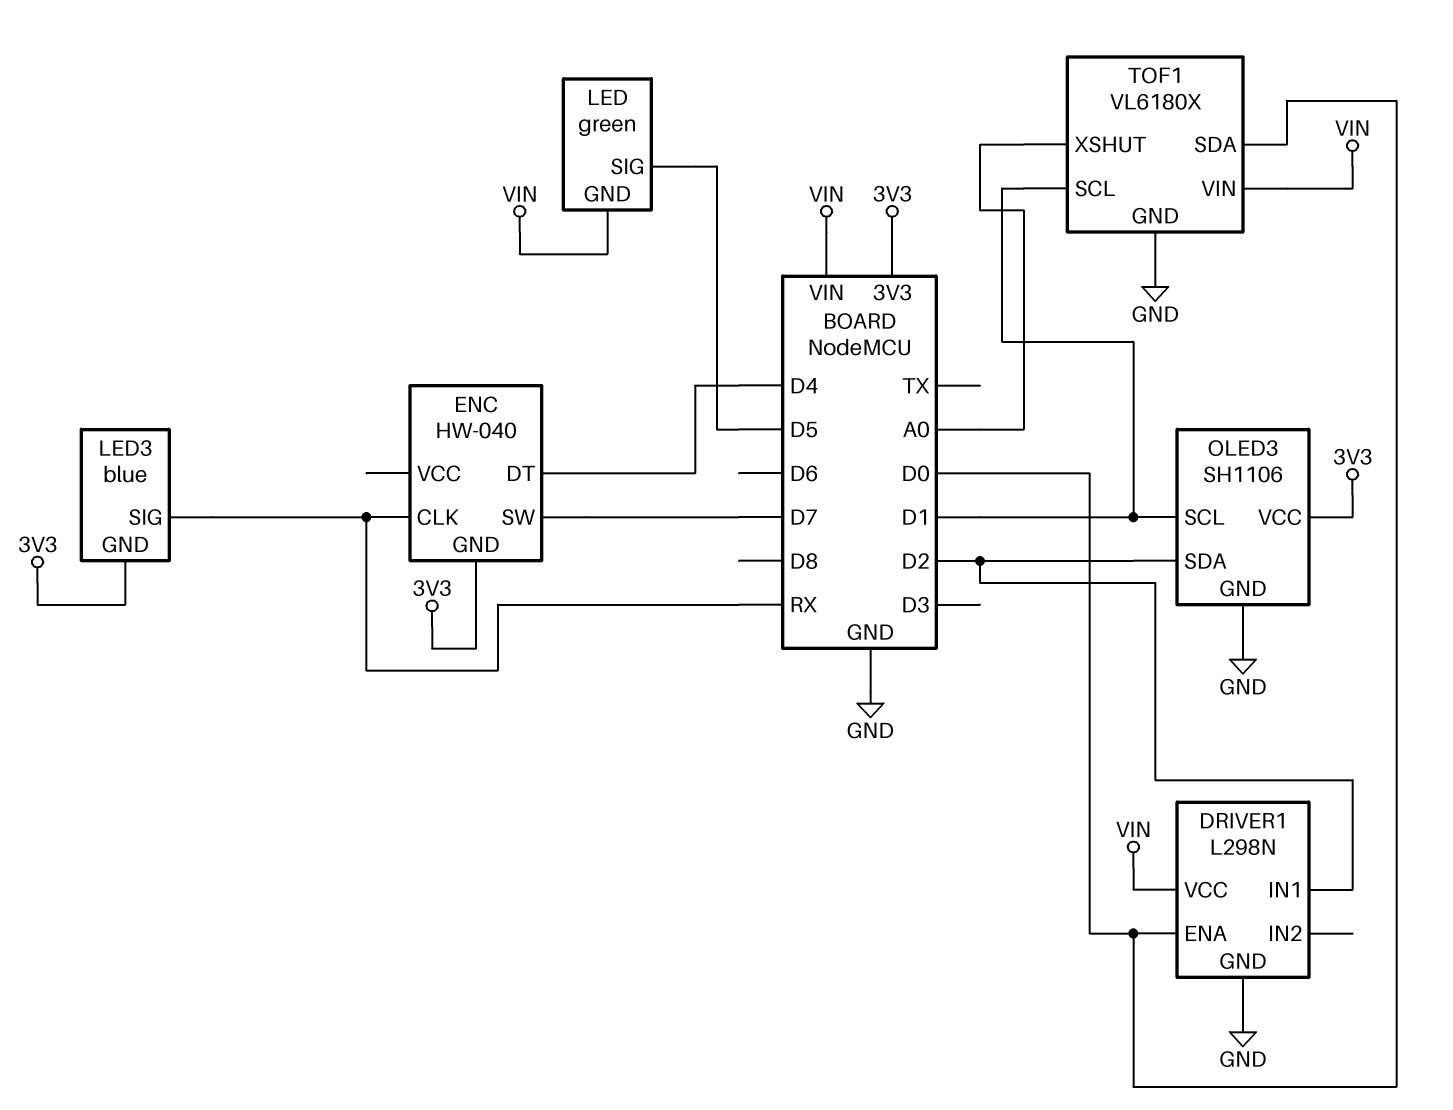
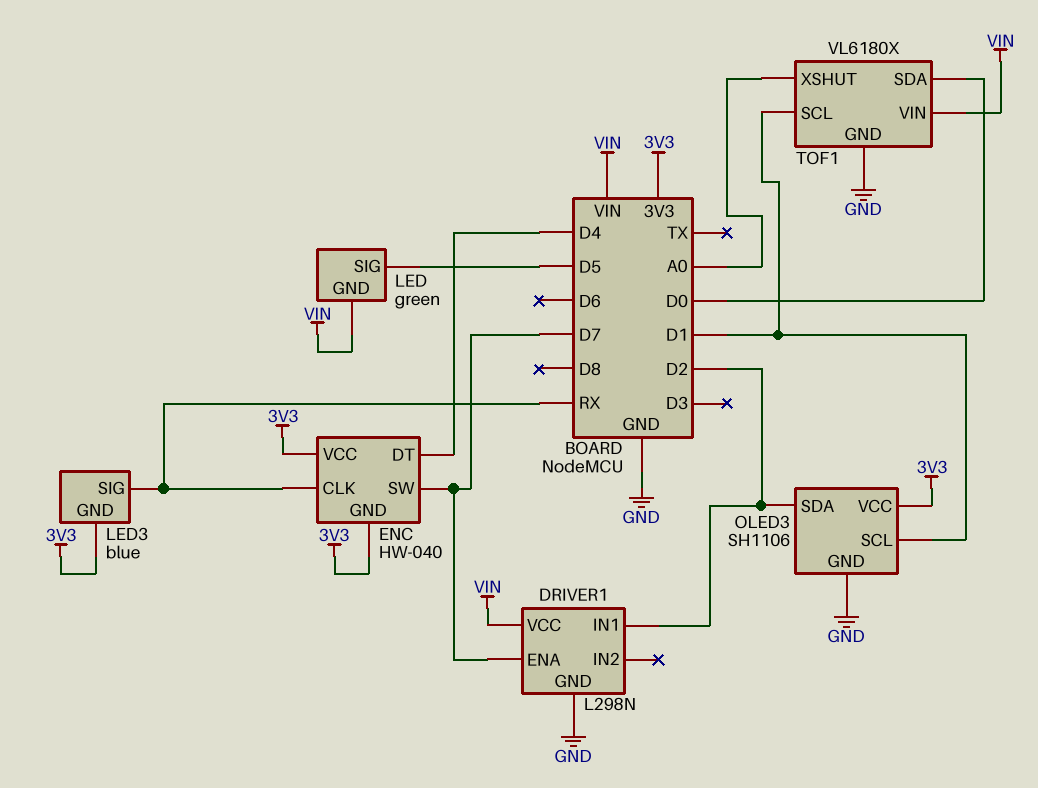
DRIVER1 pin ENA: D0 -> D7
ENC pin VCC: none -> 3V3

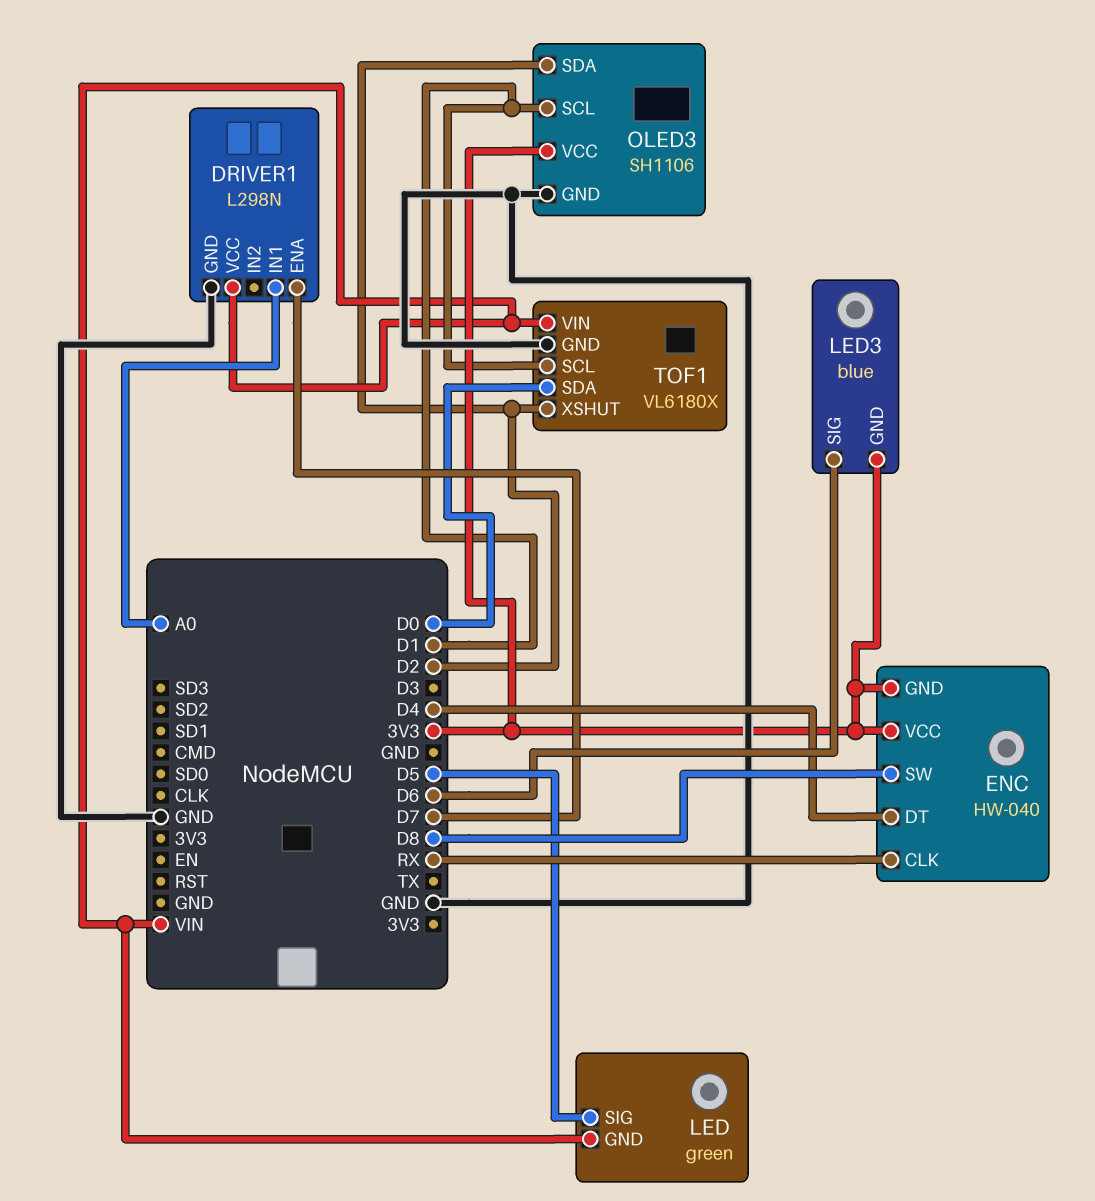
DRIVER1 pin IN1: D2 -> A0
ENC pin SW: D7 -> D8
LED3 pin SIG: RX -> D6
TOF1 pin XSHUT: A0 -> D2

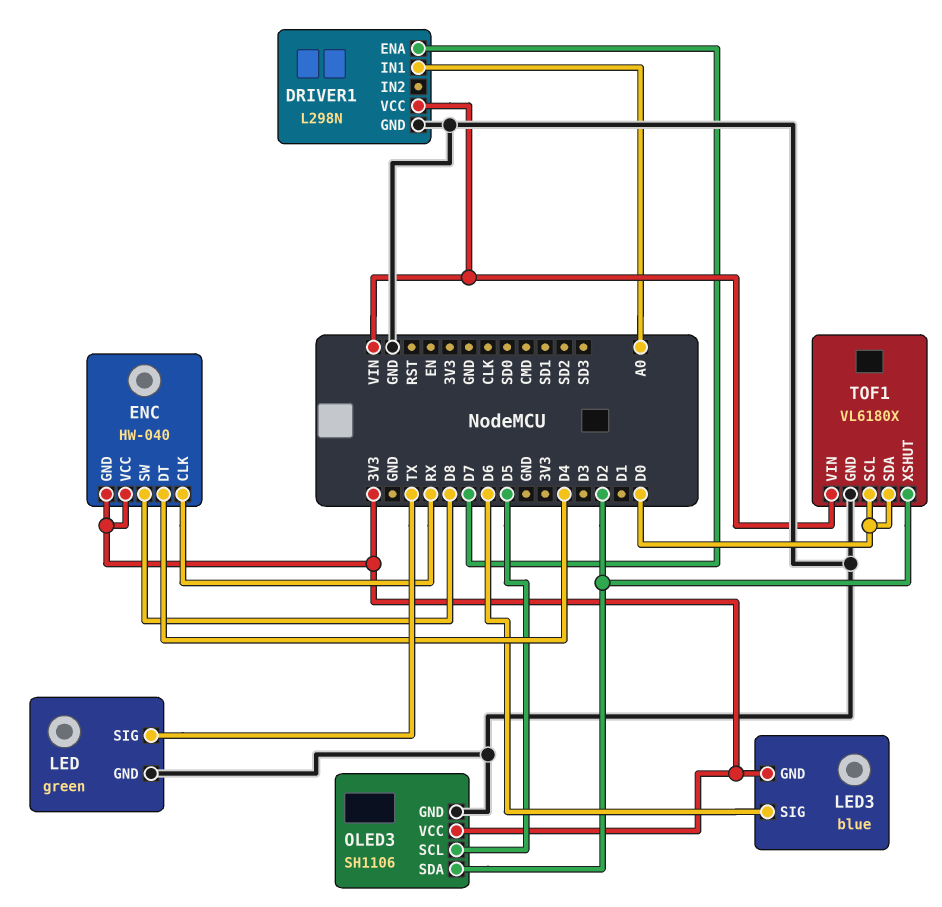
LED pin GND: VIN -> GND
LED pin SIG: D5 -> TX
OLED3 pin SCL: D1 -> D5
TOF1 pin SCL: D1 -> D0

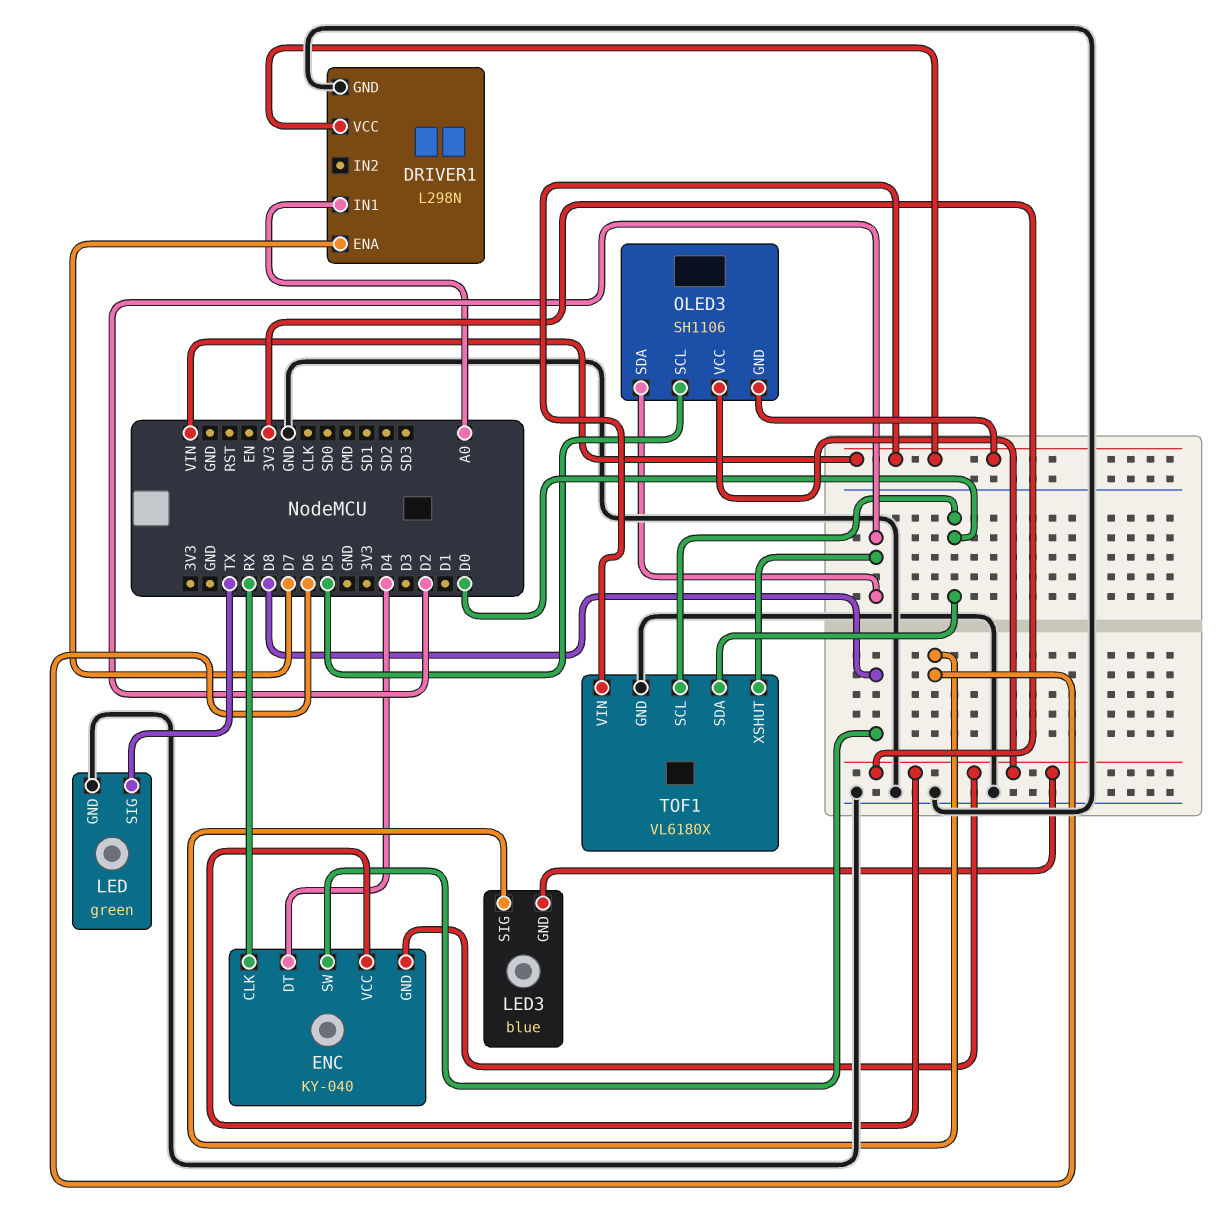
ENC: HW-040 -> KY-040
OLED3 pin GND: GND -> VIN

